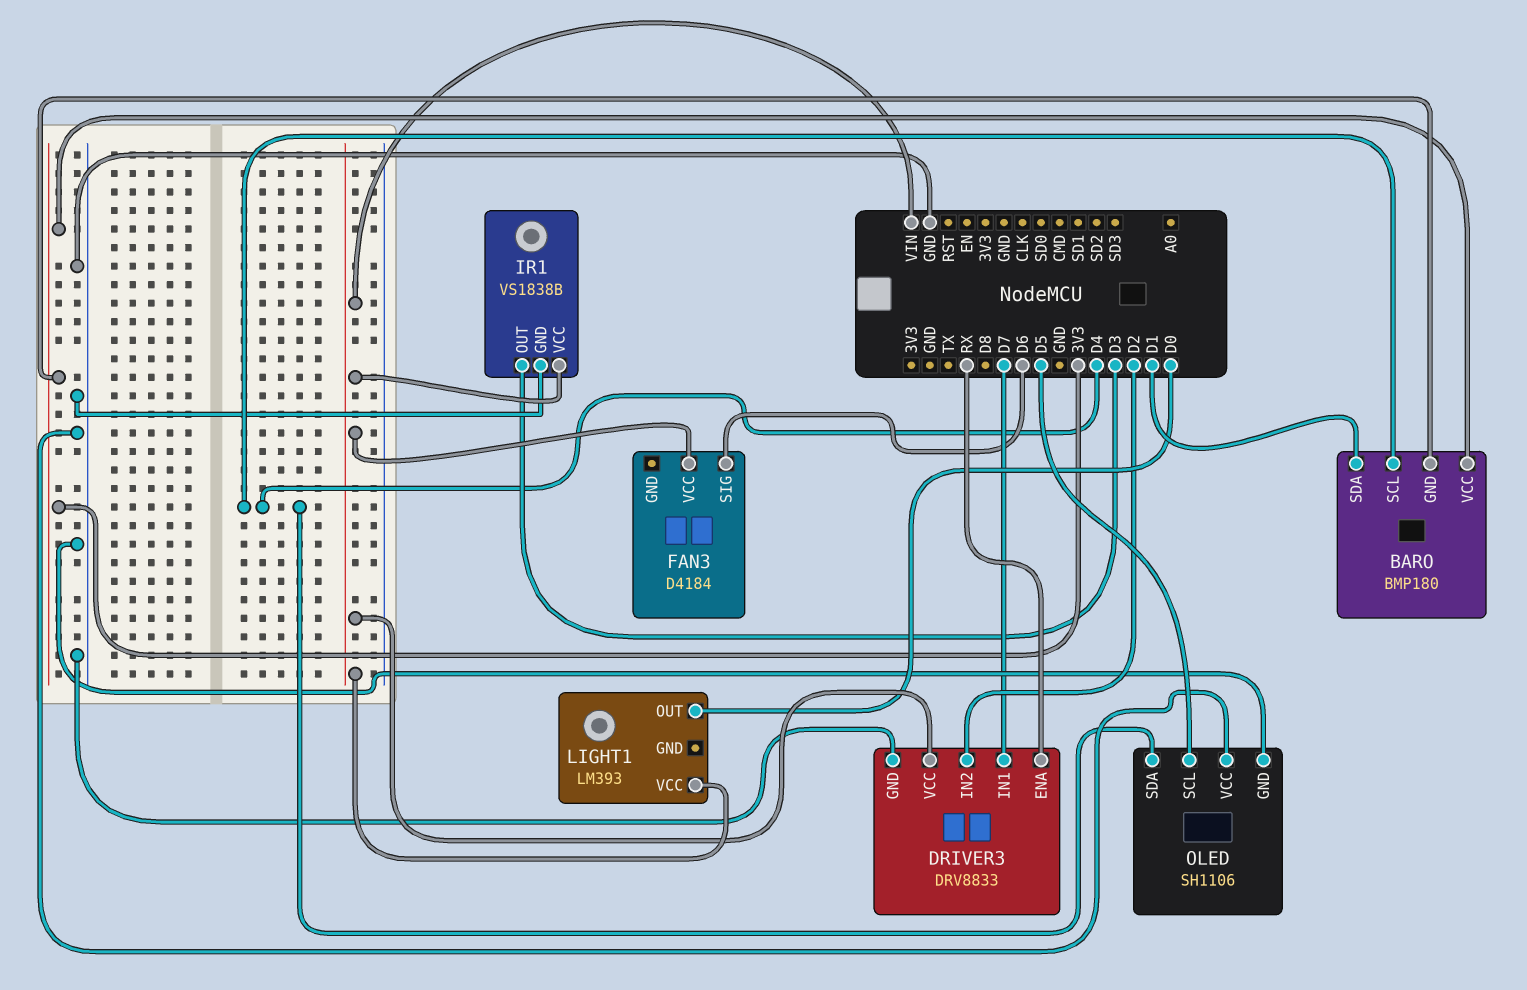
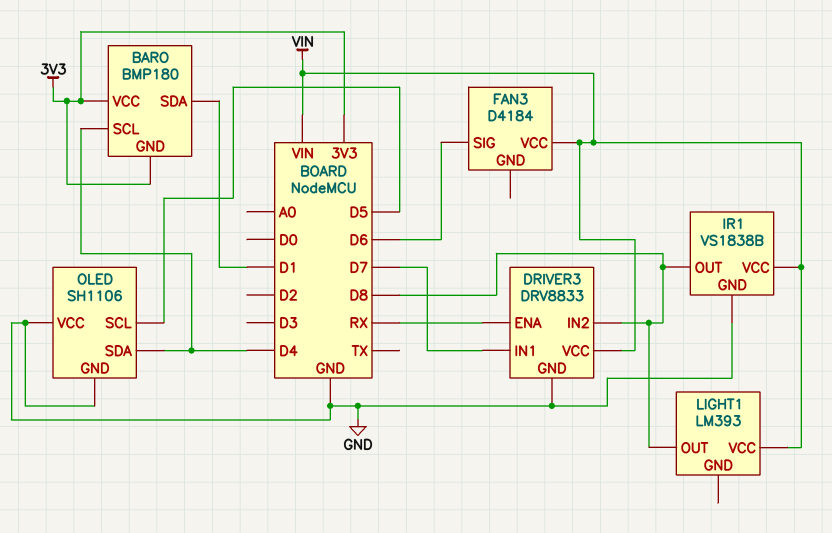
DRIVER3 pin IN2: D2 -> D8
IR1 pin OUT: D3 -> D8
LIGHT1 pin OUT: D0 -> D8

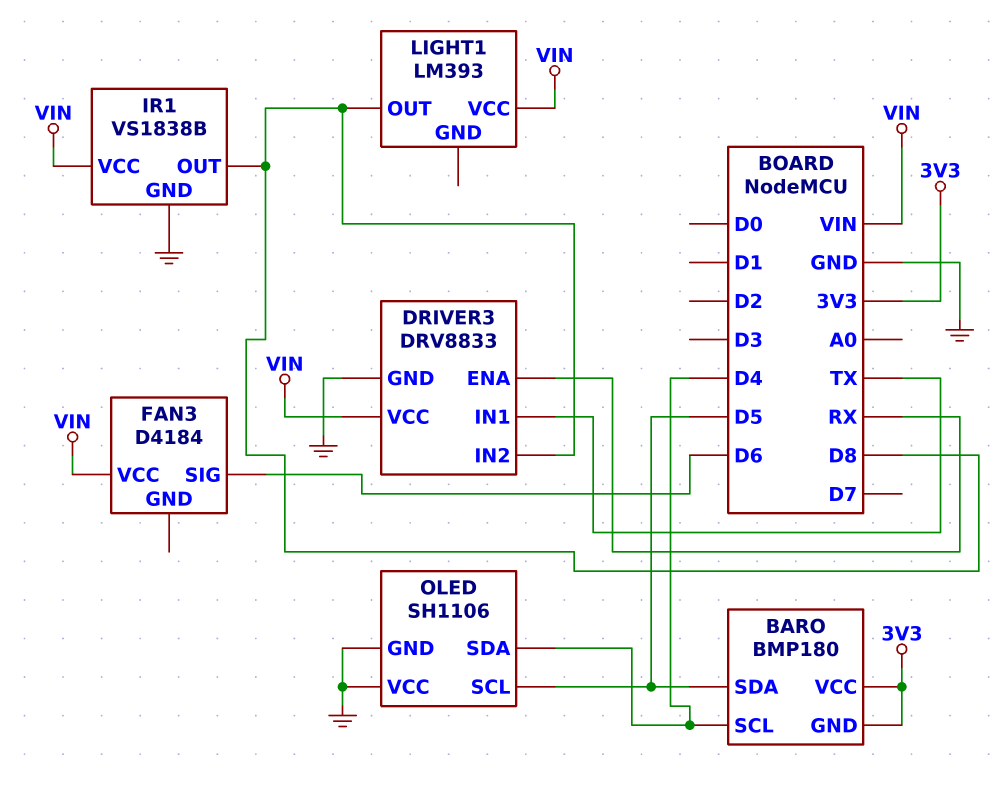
BARO pin SDA: D1 -> D5
DRIVER3 pin IN1: D7 -> TX

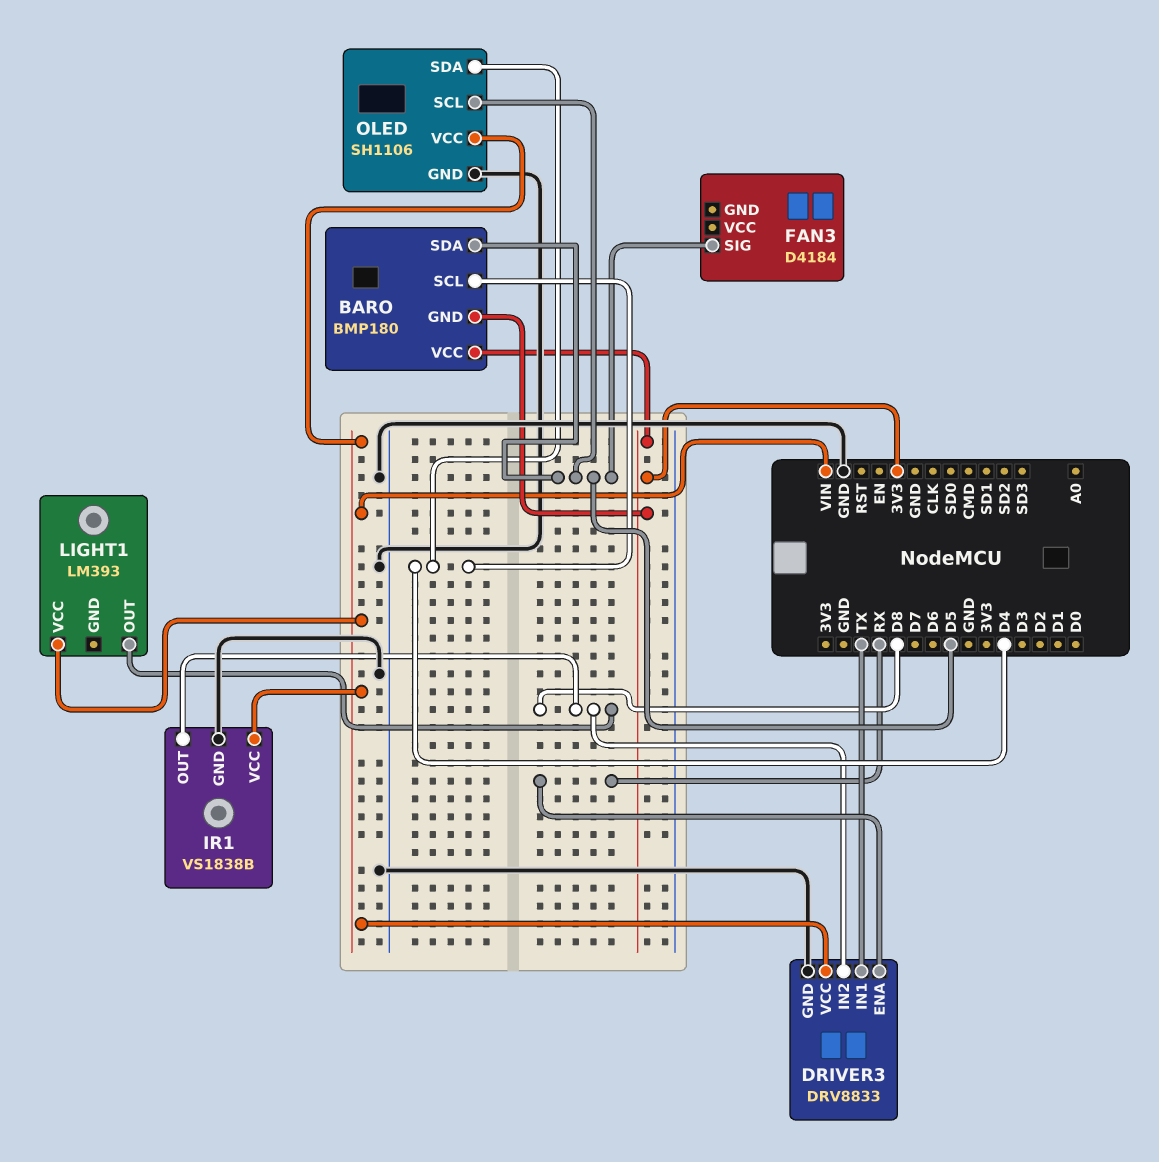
FAN3 pin SIG: D6 -> D5
FAN3 pin VCC: VIN -> none
OLED pin VCC: GND -> VIN

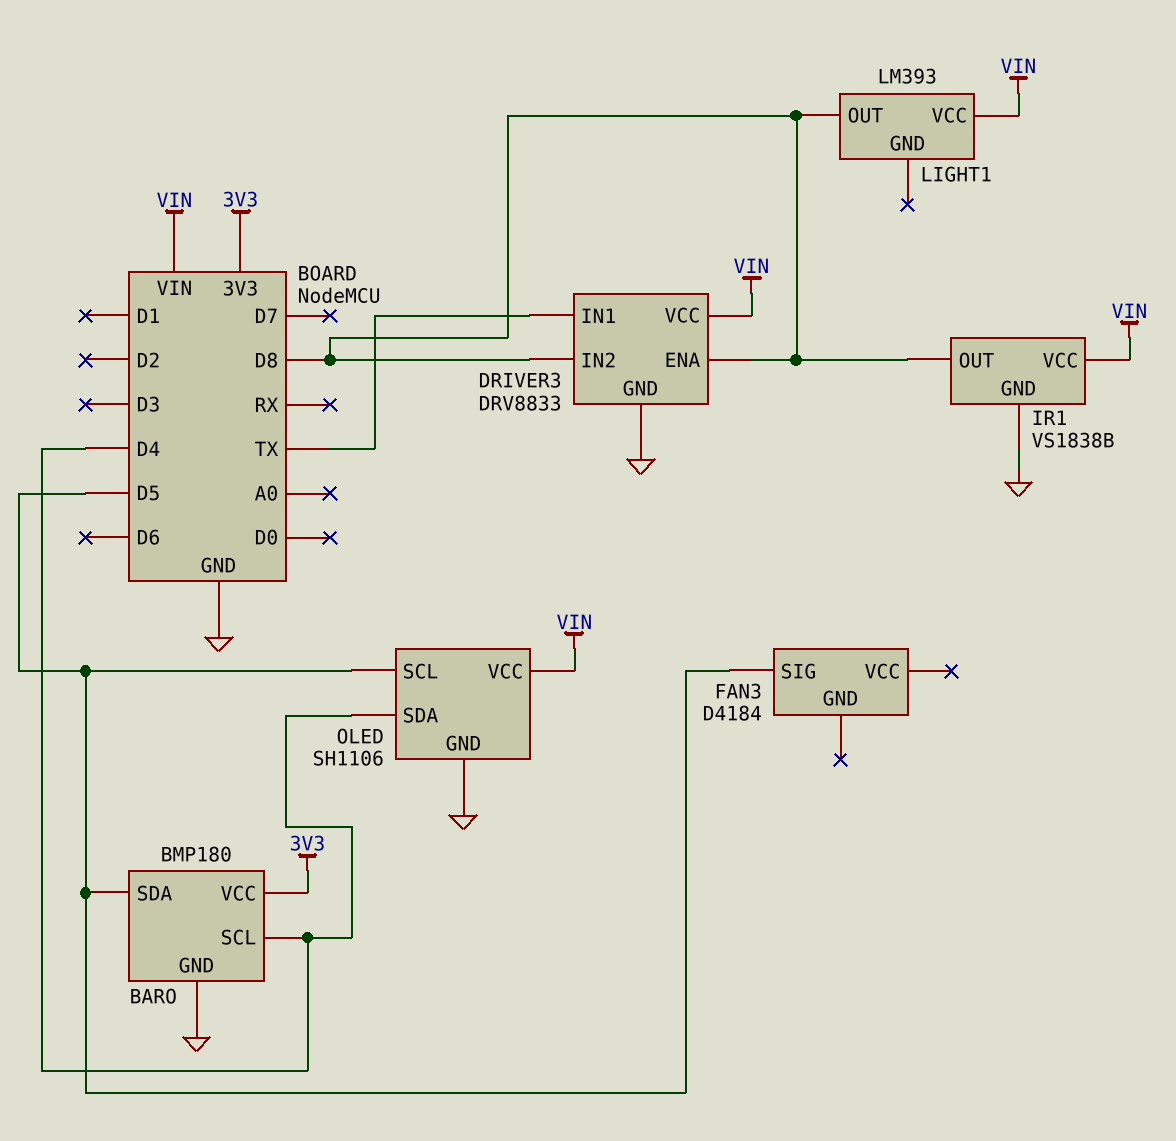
BARO pin GND: 3V3 -> GND
DRIVER3 pin ENA: RX -> D8

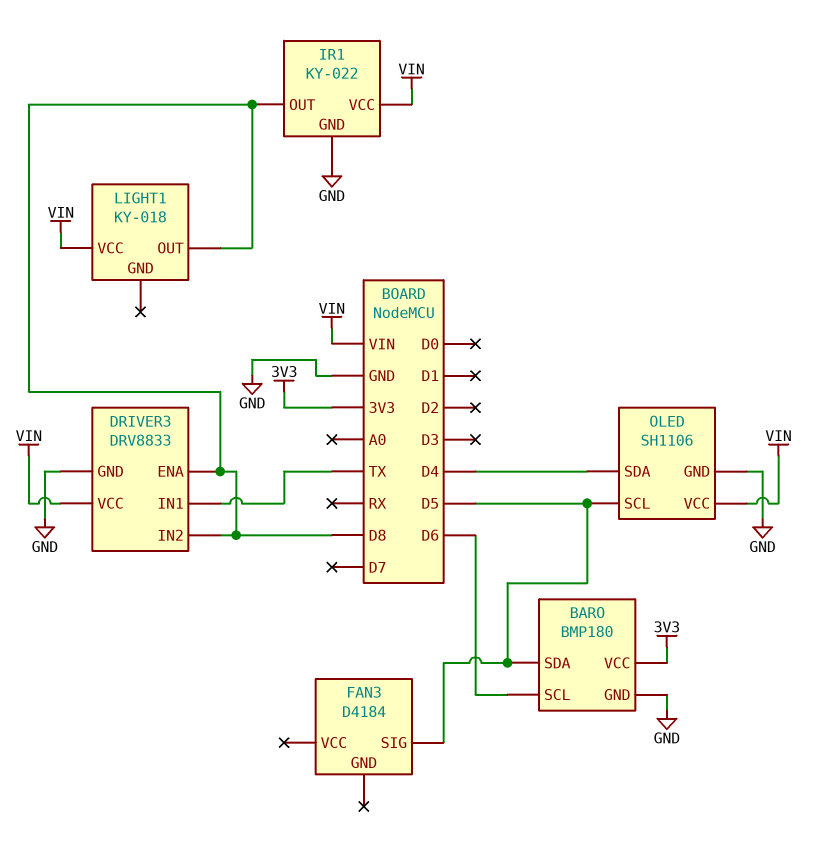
BARO pin SCL: D4 -> D6
IR1: VS1838B -> KY-022
LIGHT1: LM393 -> KY-018

